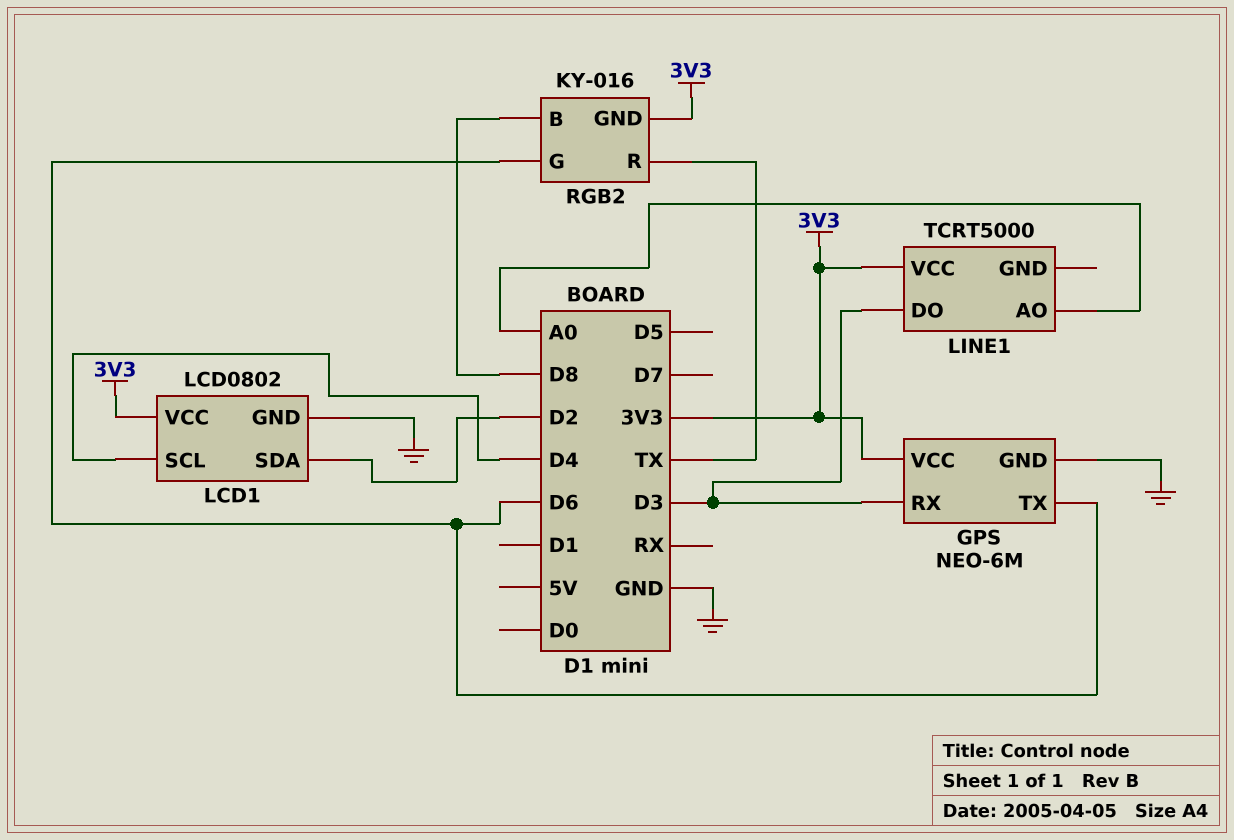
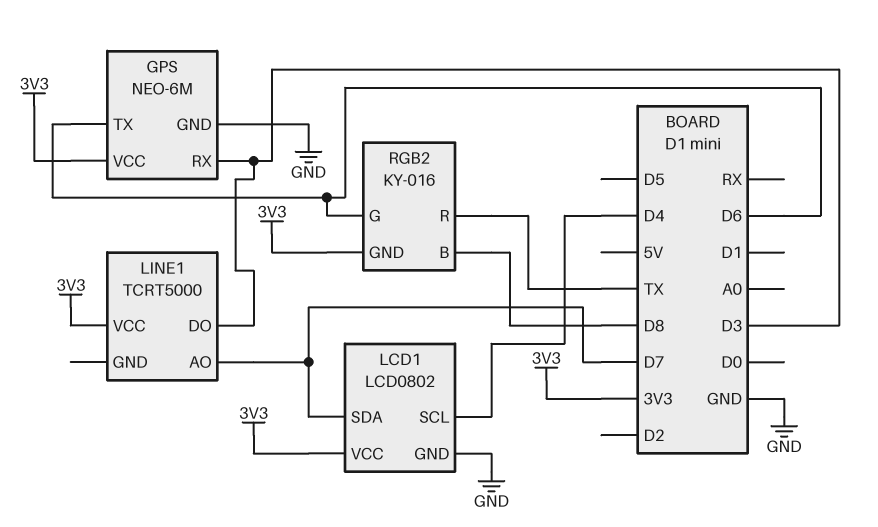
LCD1 pin SDA: D2 -> D7
LINE1 pin AO: A0 -> D7

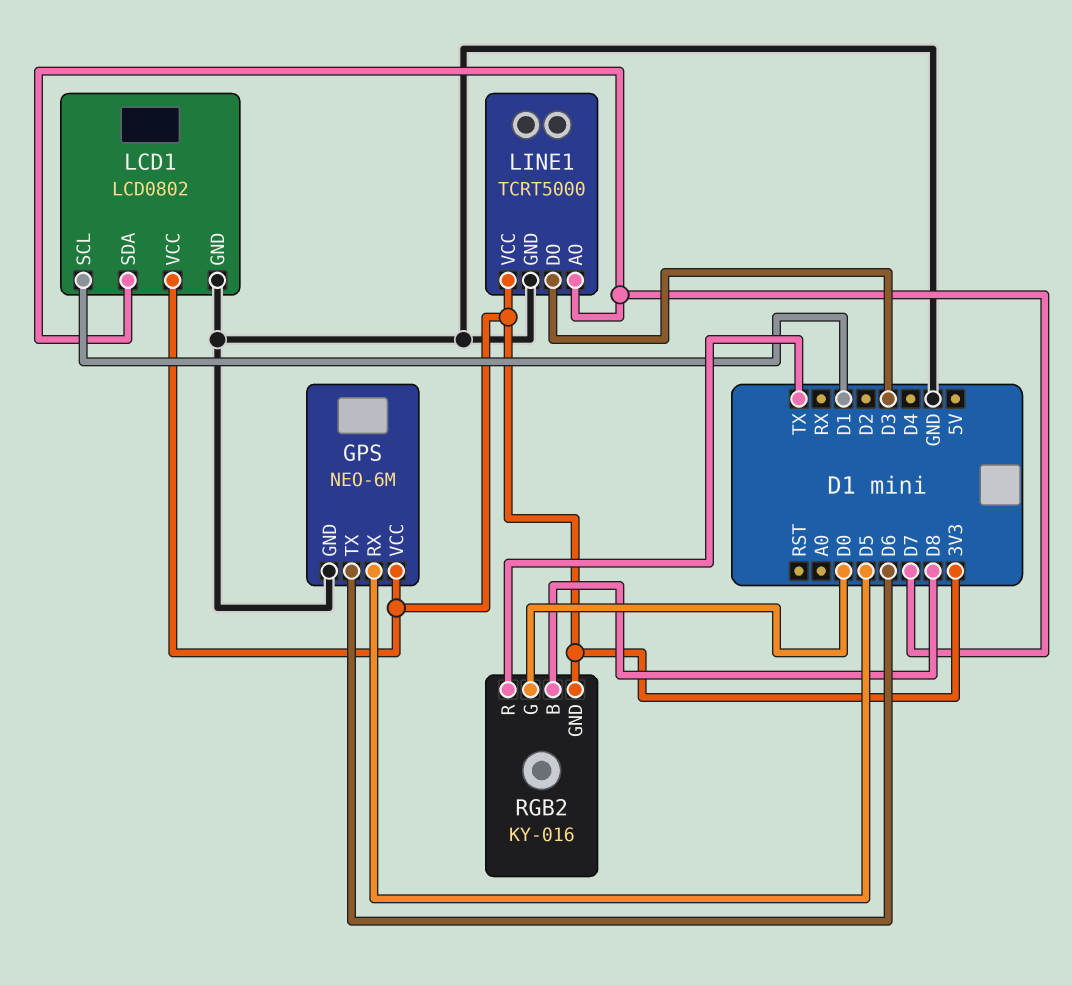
GPS pin RX: D3 -> D5
LCD1 pin SCL: D4 -> D1
LINE1 pin GND: none -> GND
RGB2 pin G: D6 -> D0

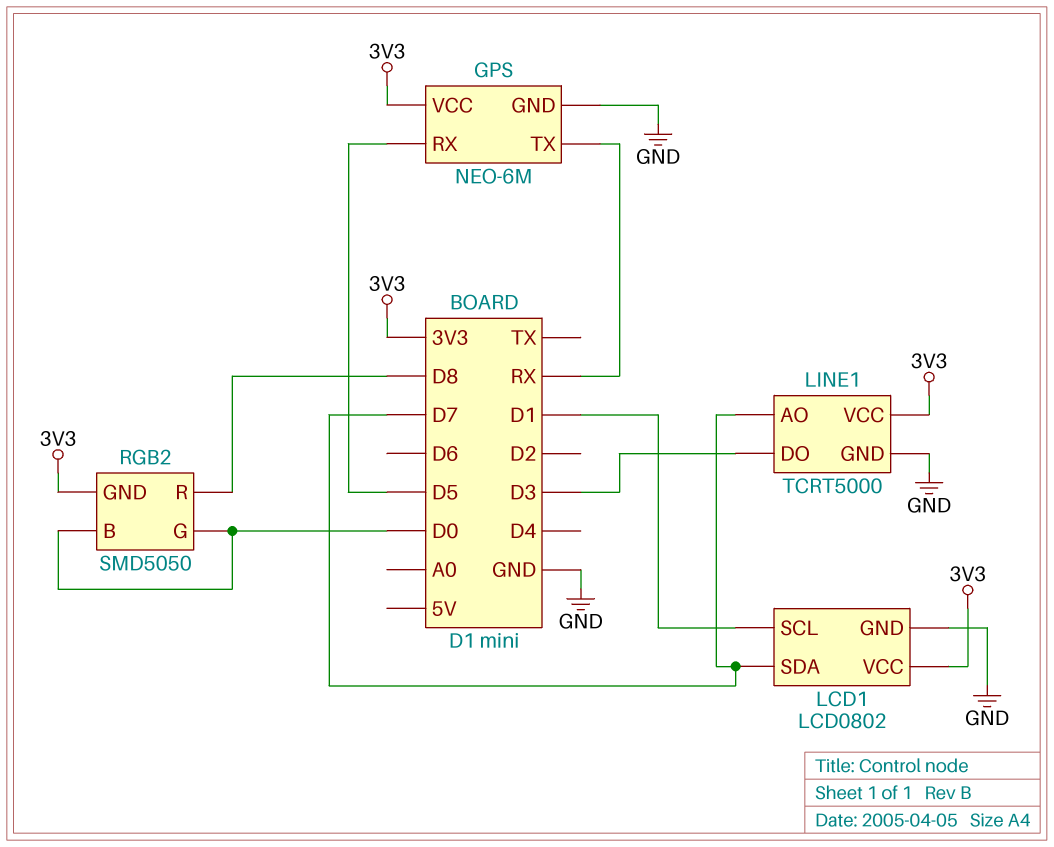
GPS pin TX: D6 -> RX
RGB2: KY-016 -> SMD5050
RGB2 pin B: D8 -> D0
RGB2 pin R: TX -> D8

